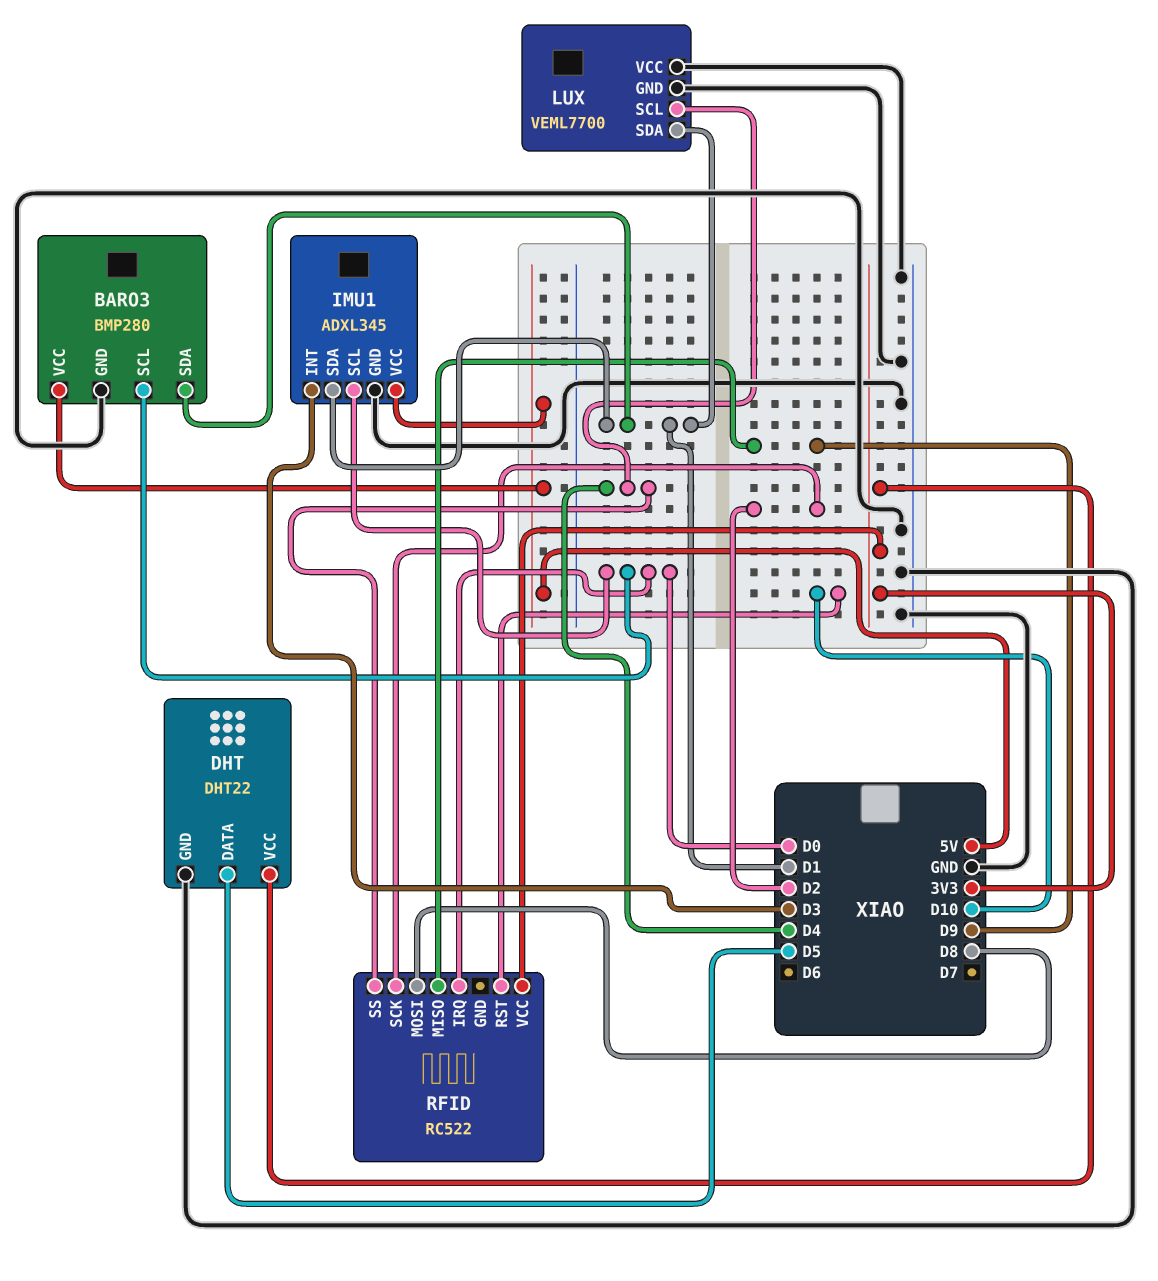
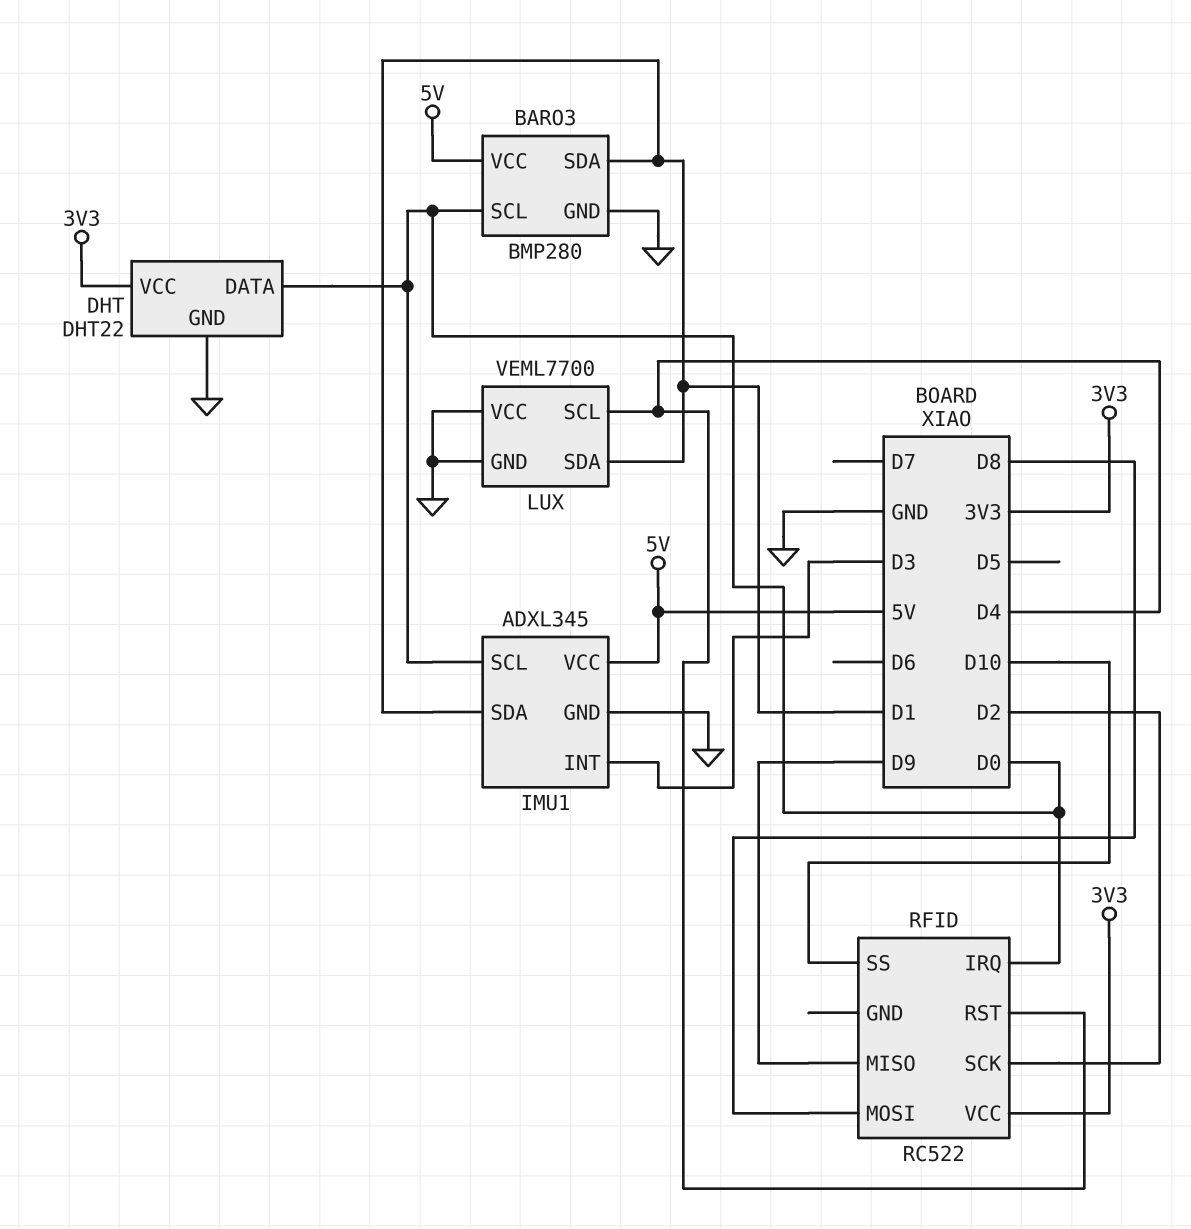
DHT pin DATA: D5 -> D0
RFID pin RST: D10 -> D4
RFID pin SS: D4 -> D10

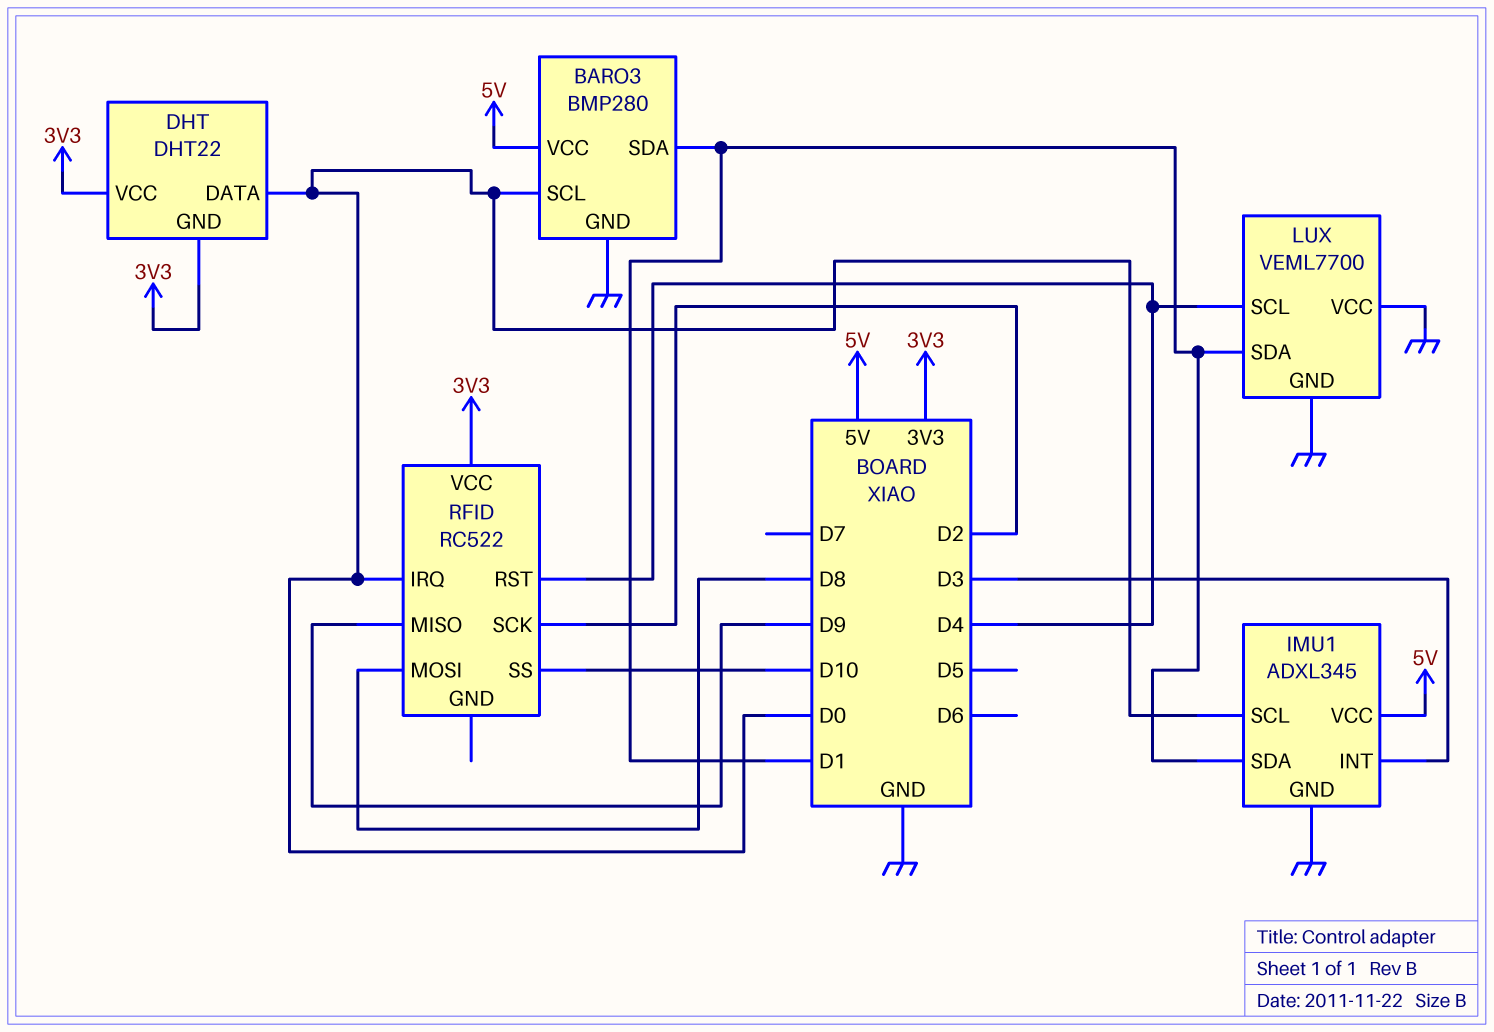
DHT pin GND: GND -> 3V3

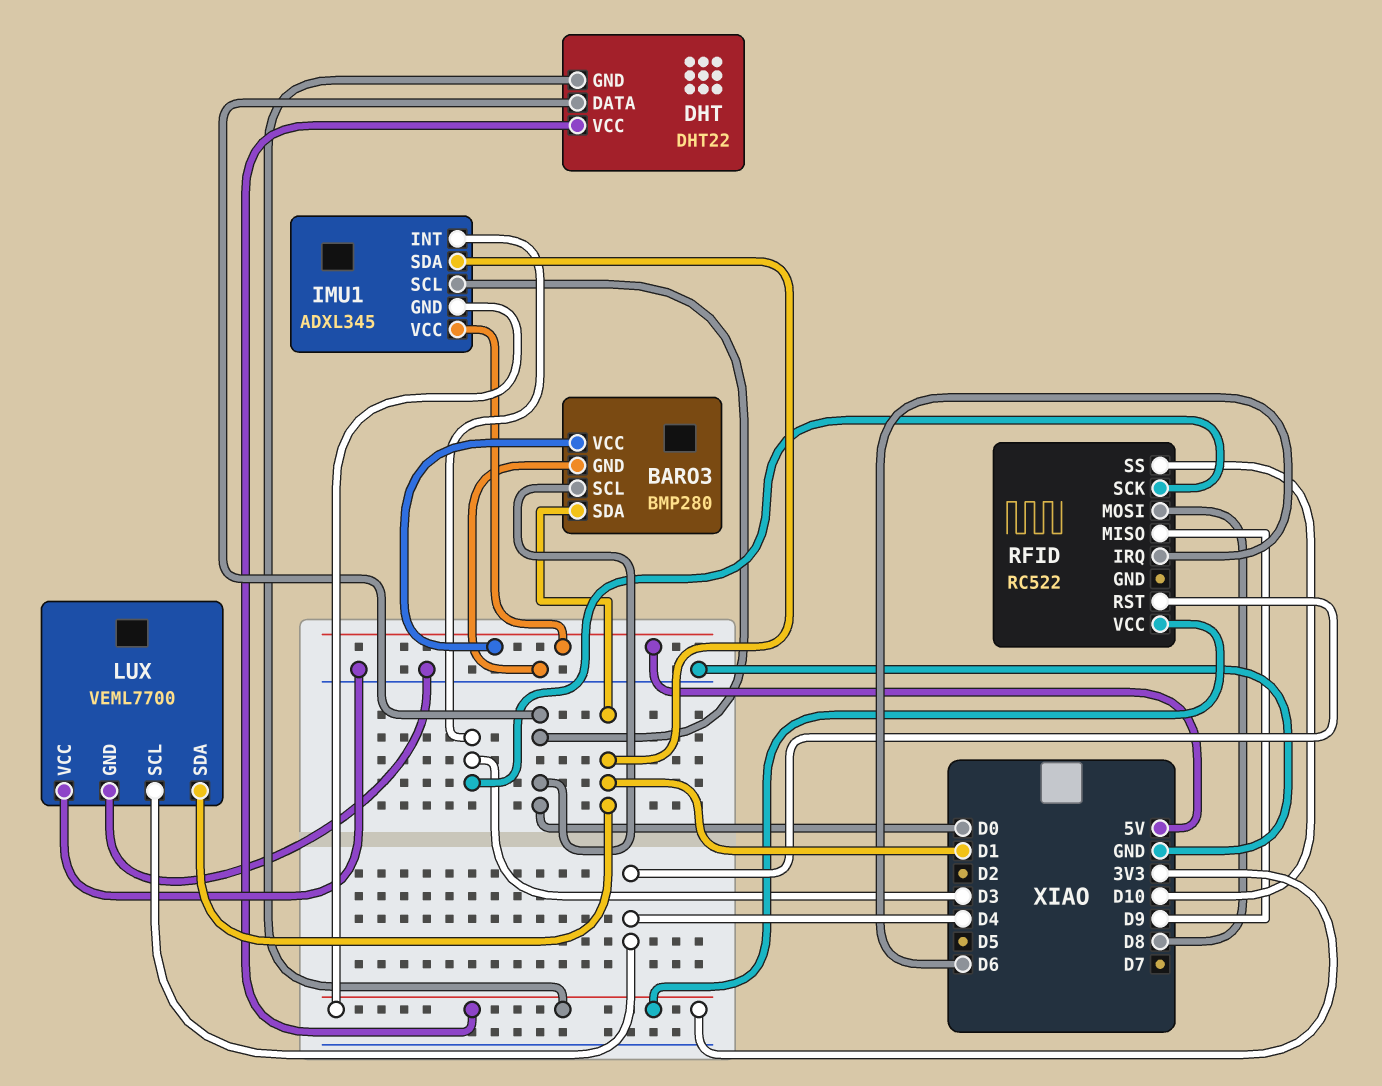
IMU1 pin GND: GND -> 3V3
RFID pin IRQ: D0 -> D6
RFID pin SCK: D2 -> D3

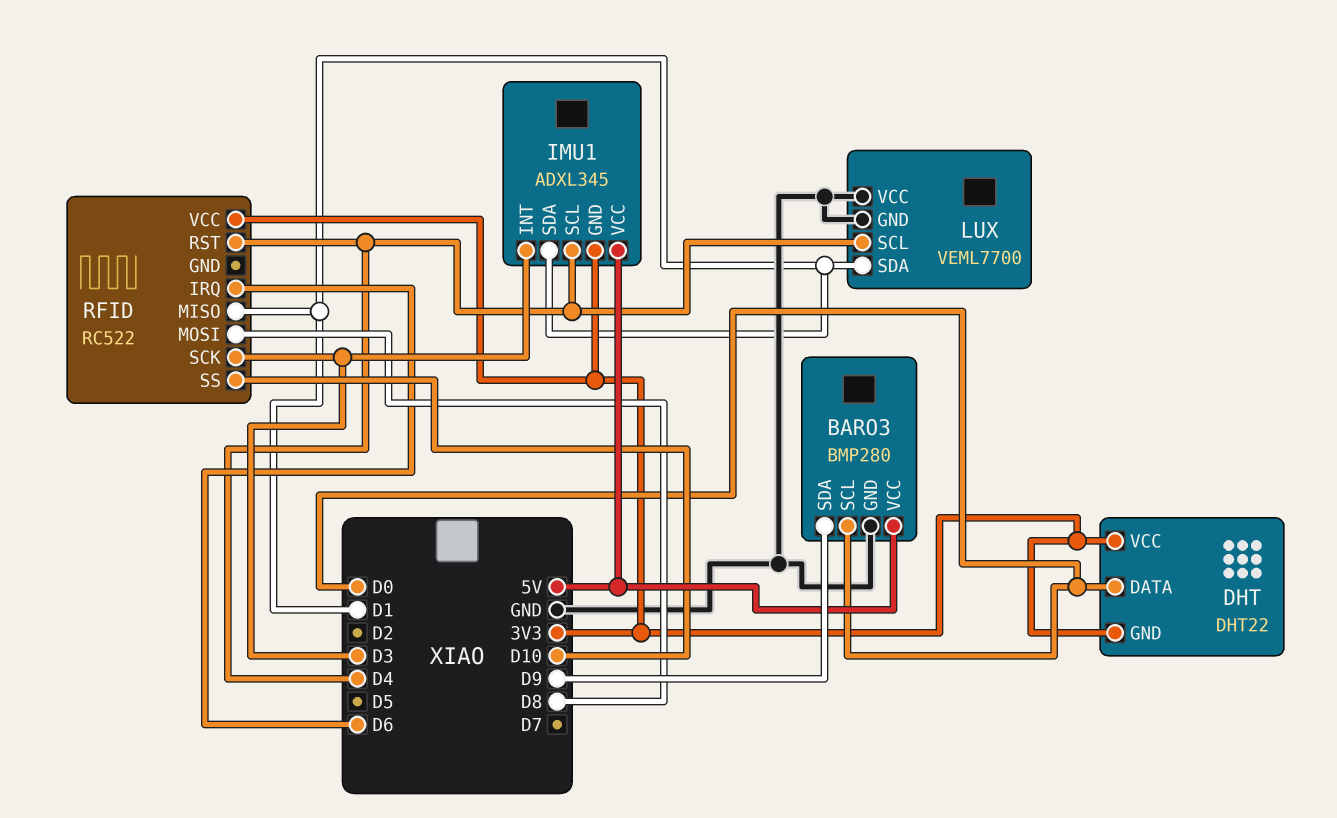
BARO3 pin SDA: D1 -> D9
IMU1 pin SCL: D0 -> D4
RFID pin MISO: D9 -> D1

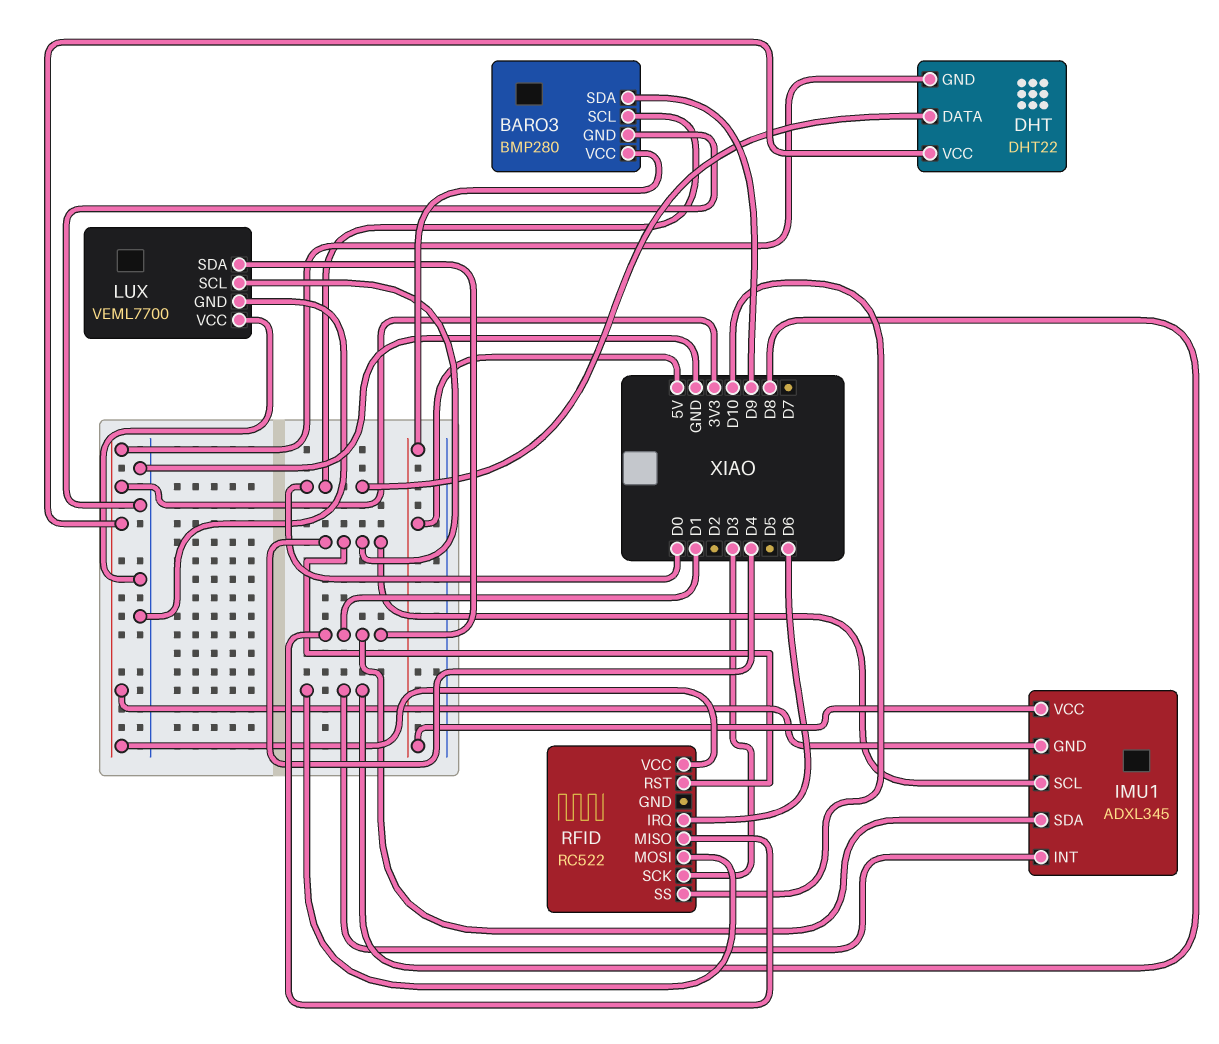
IMU1 pin INT: D3 -> D8

